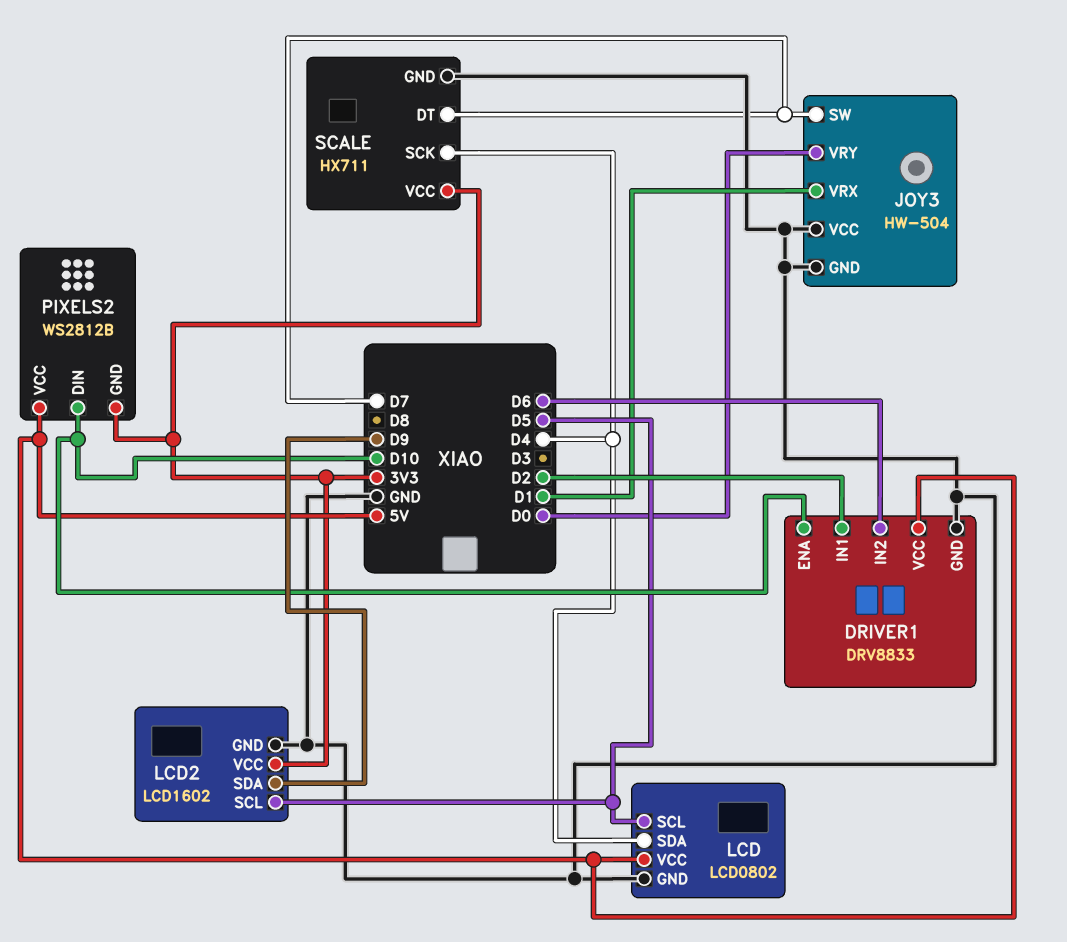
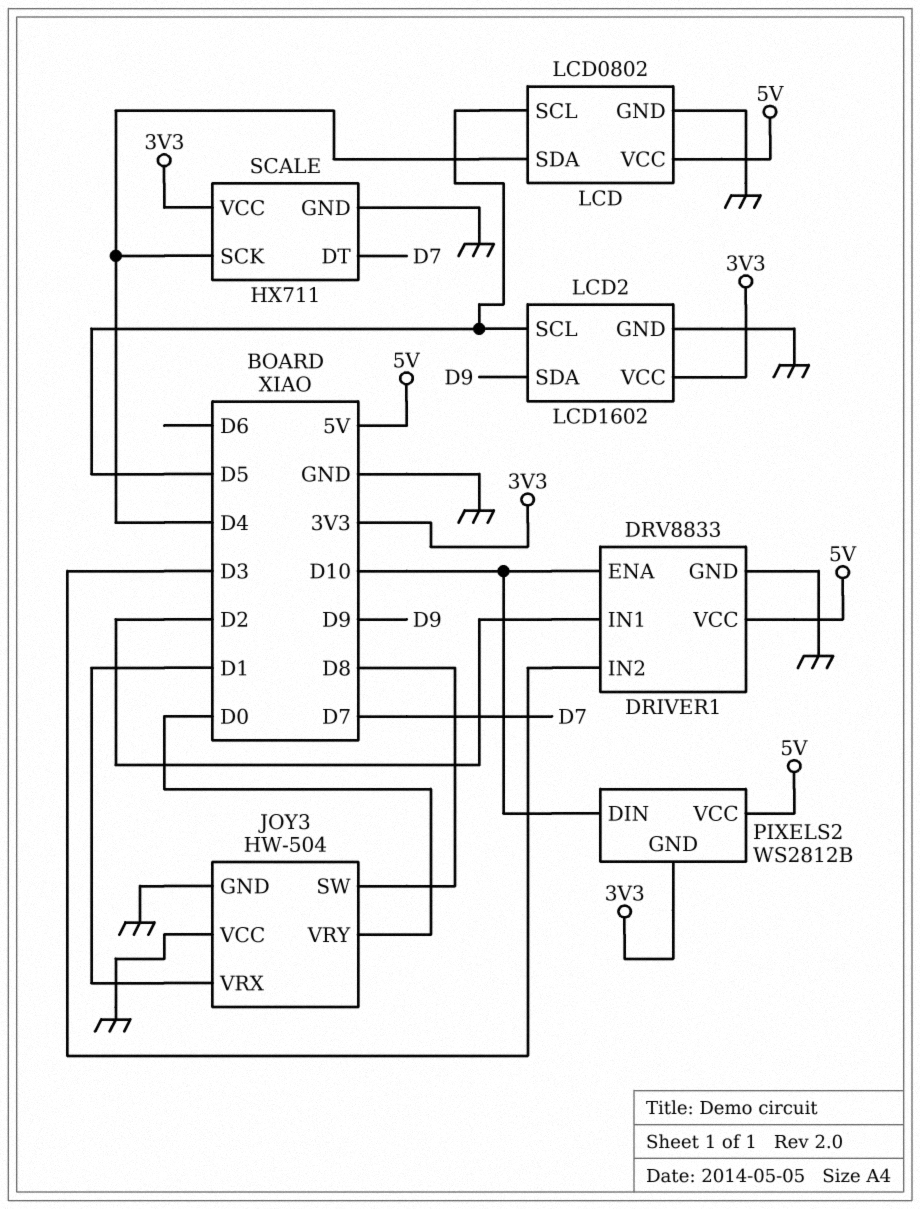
DRIVER1 pin IN2: D6 -> D3
JOY3 pin SW: D7 -> D8

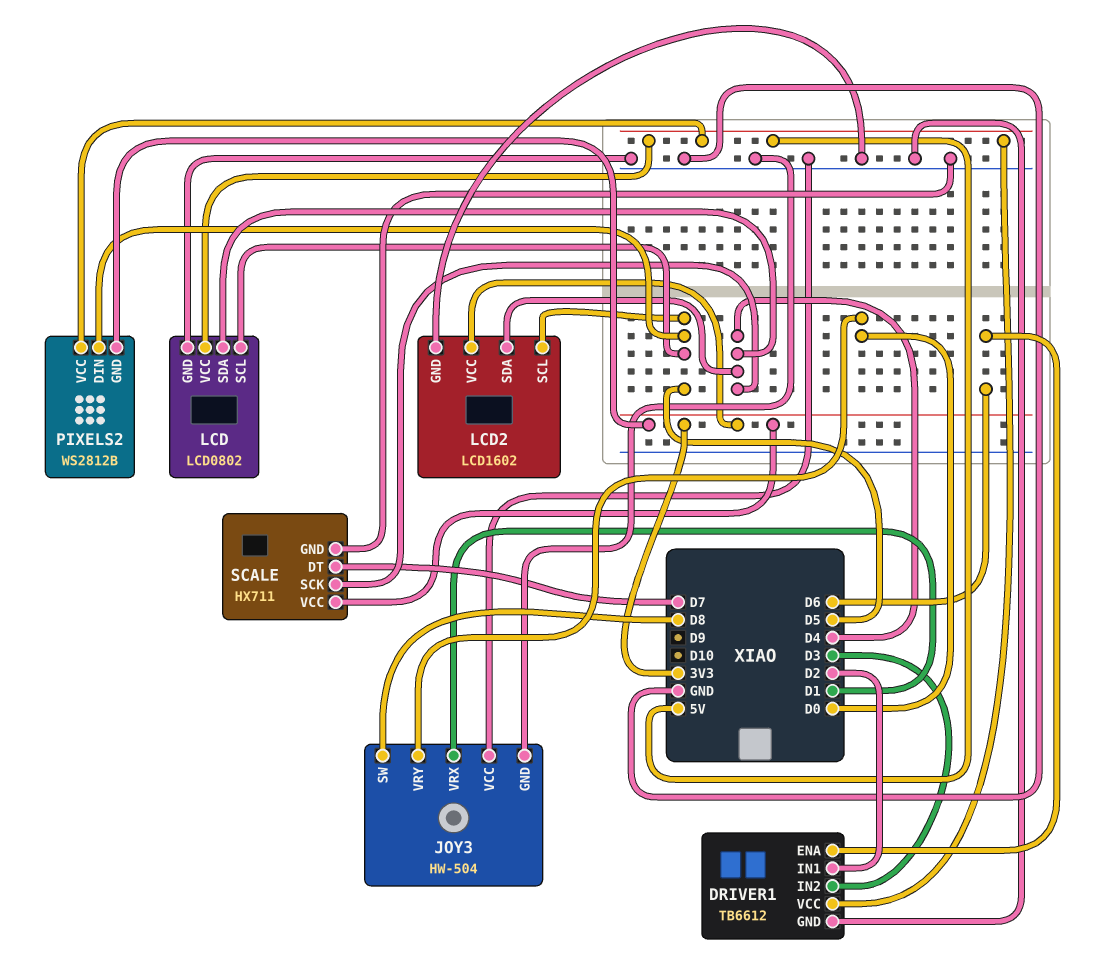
DRIVER1: DRV8833 -> TB6612
DRIVER1 pin ENA: D10 -> D6
LCD2 pin SDA: D9 -> D4
PIXELS2 pin DIN: D10 -> D5

